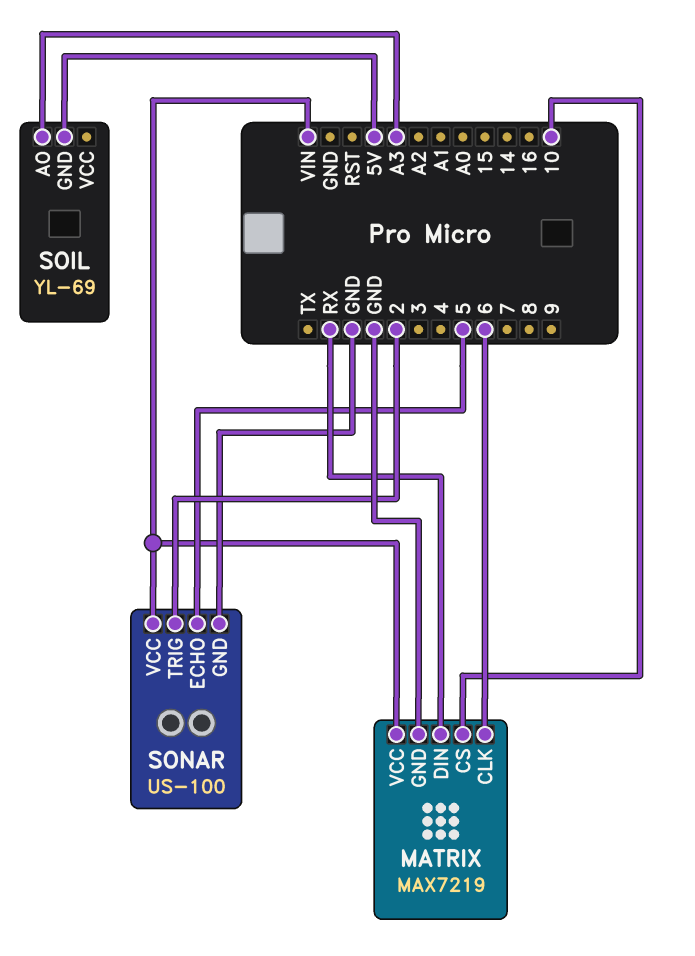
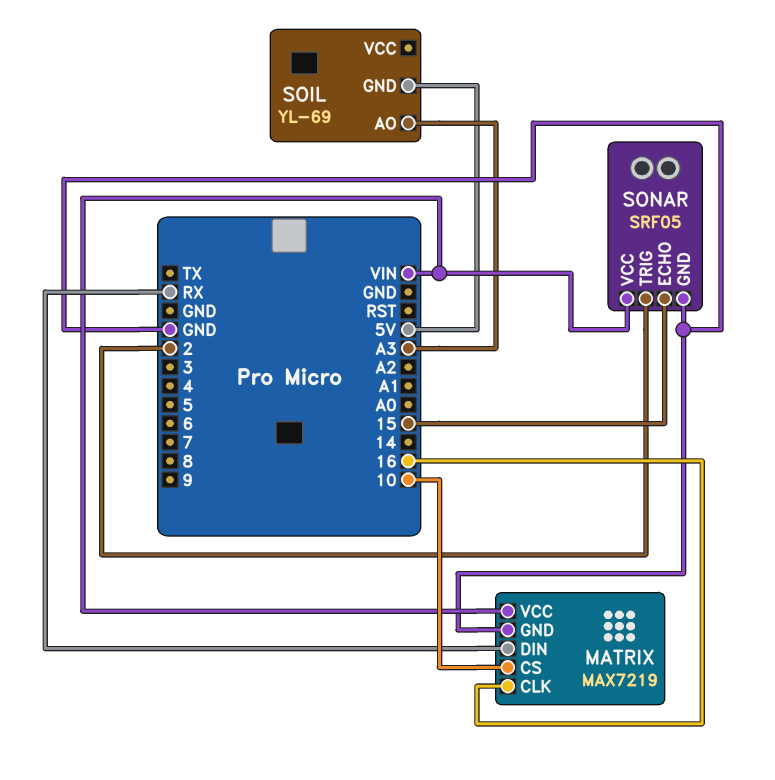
MATRIX pin CLK: 6 -> 16
SONAR: US-100 -> SRF05
SONAR pin ECHO: 5 -> 15

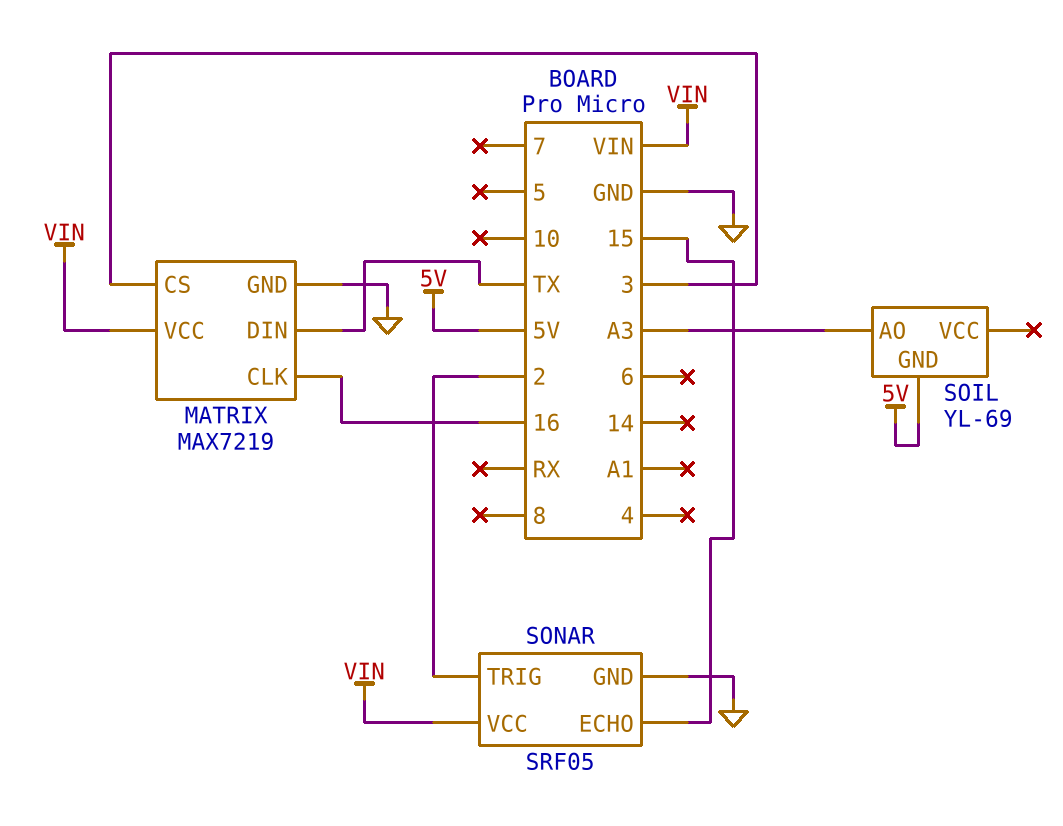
MATRIX pin CS: 10 -> 3
MATRIX pin DIN: RX -> TX

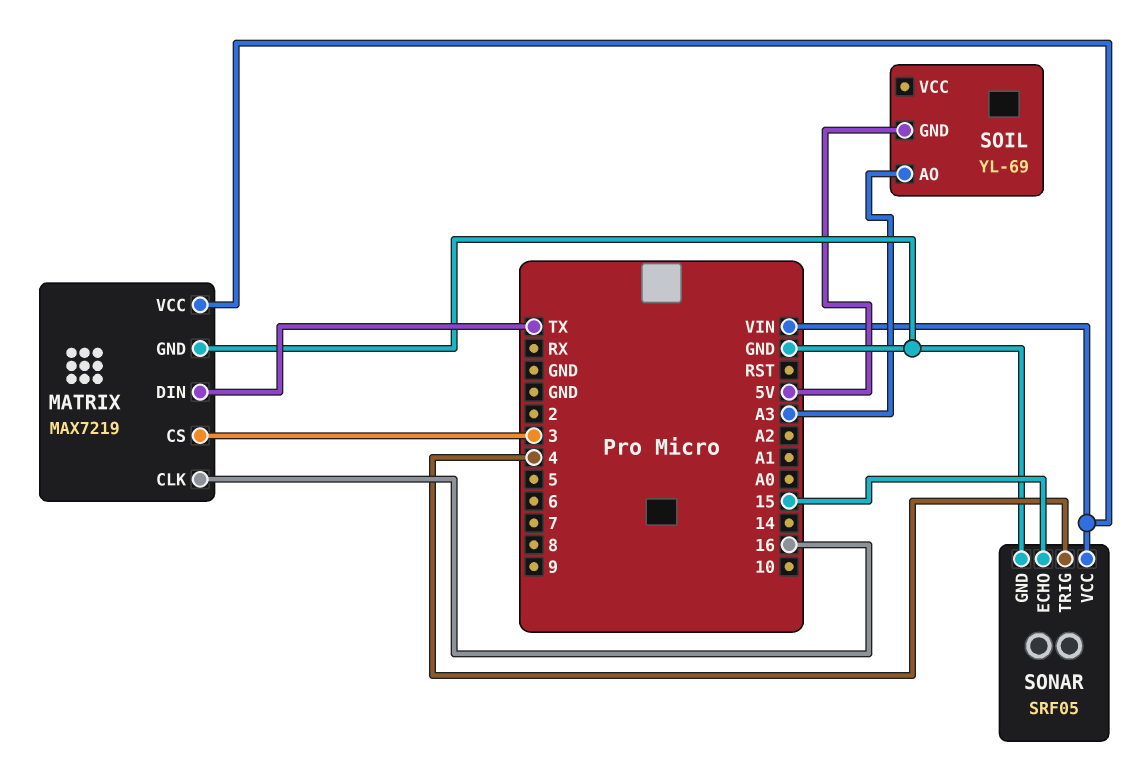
SONAR pin TRIG: 2 -> 4

